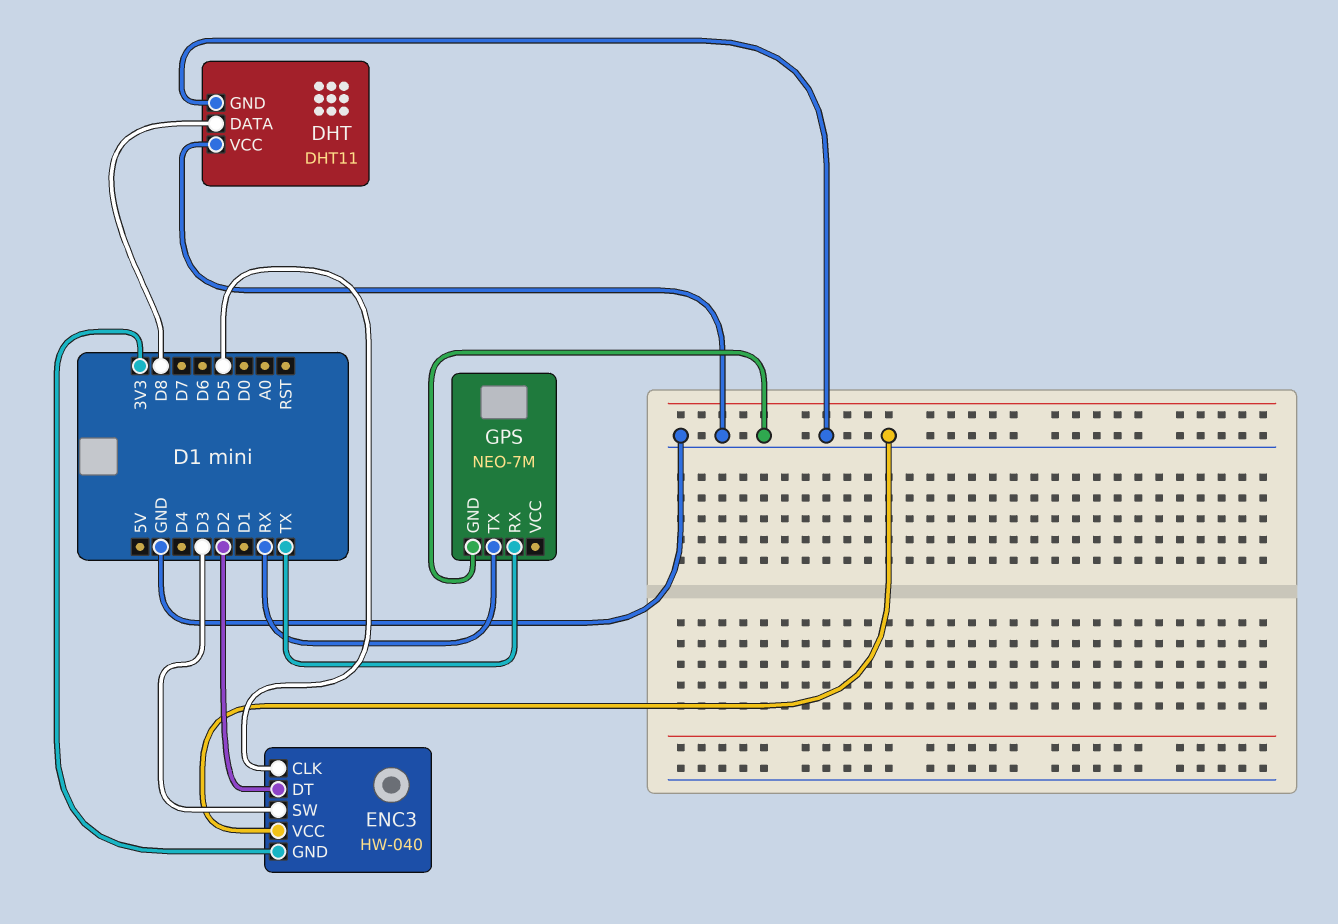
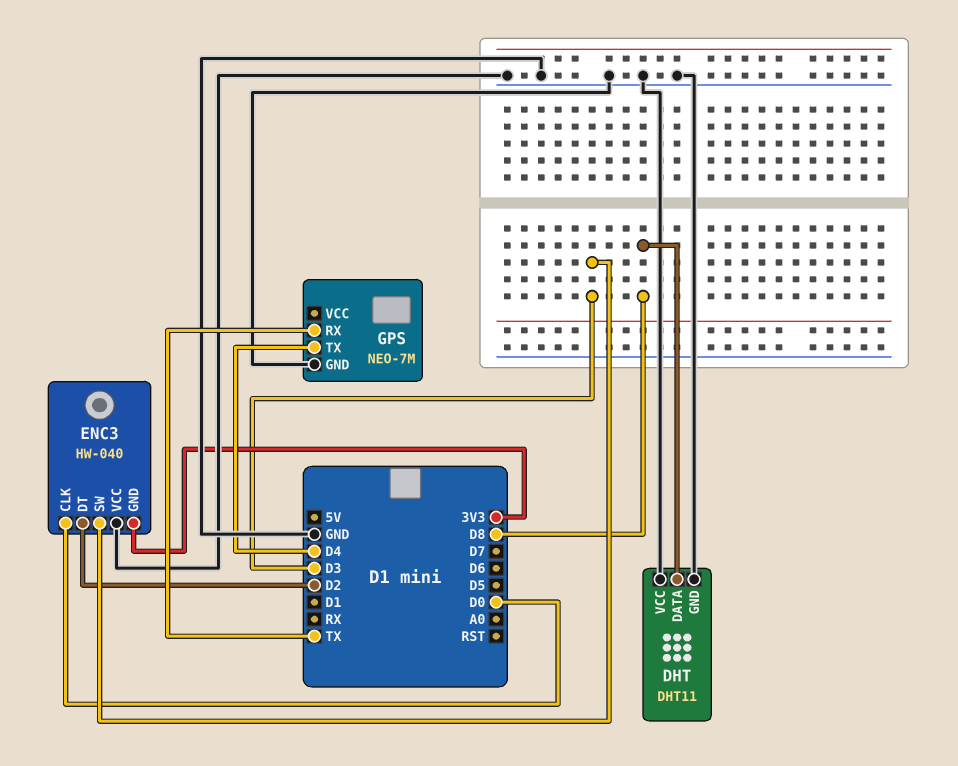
ENC3 pin CLK: D5 -> D0
GPS pin TX: RX -> D4

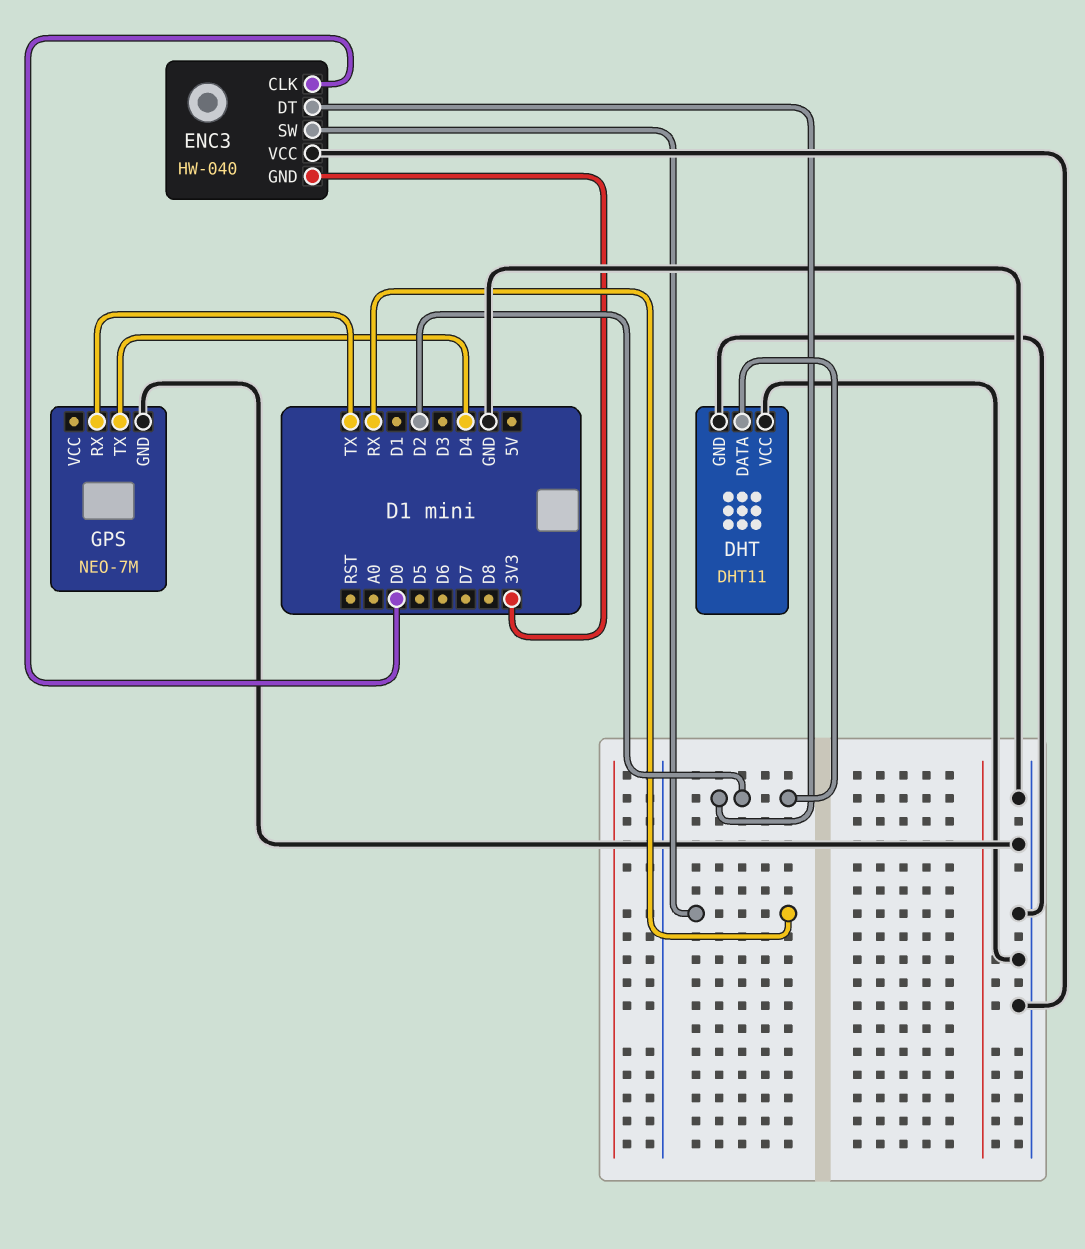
DHT pin DATA: D8 -> D2
ENC3 pin SW: D3 -> RX

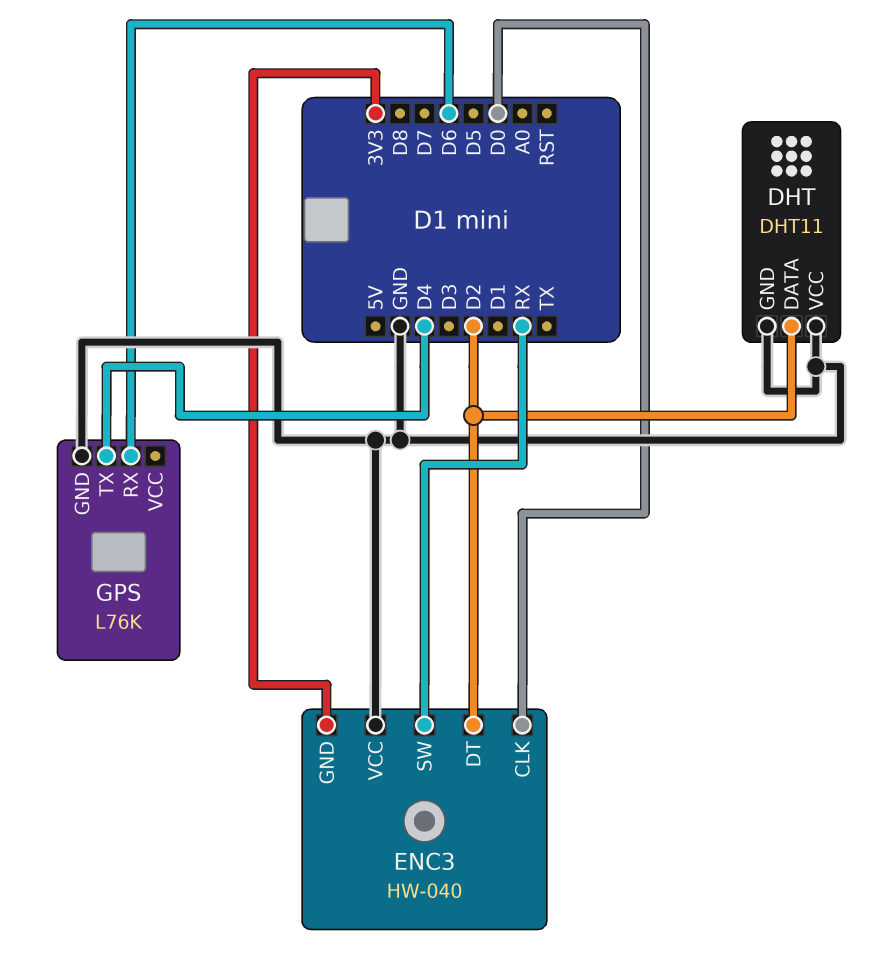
GPS: NEO-7M -> L76K
GPS pin RX: TX -> D6

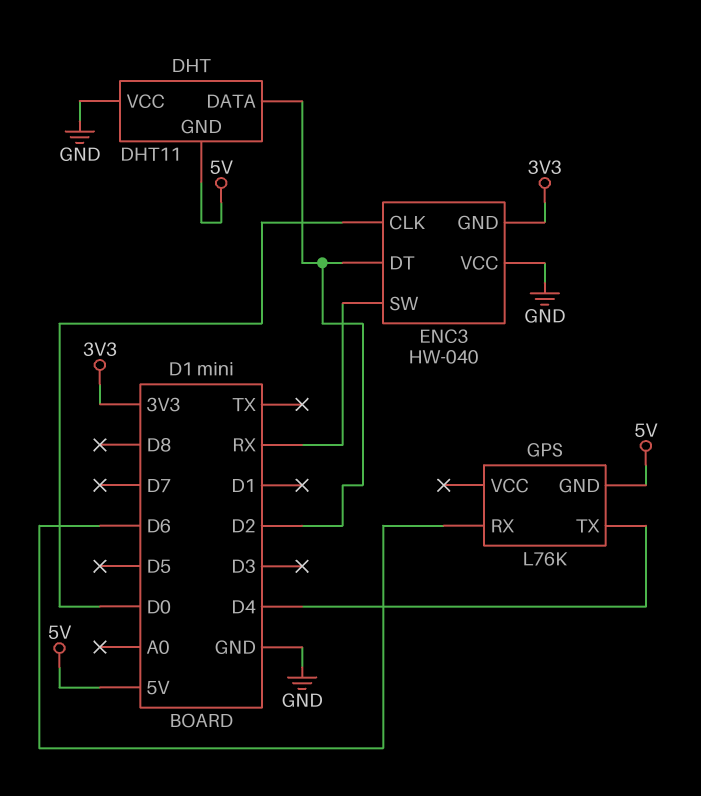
DHT pin GND: GND -> 5V
GPS pin GND: GND -> 5V

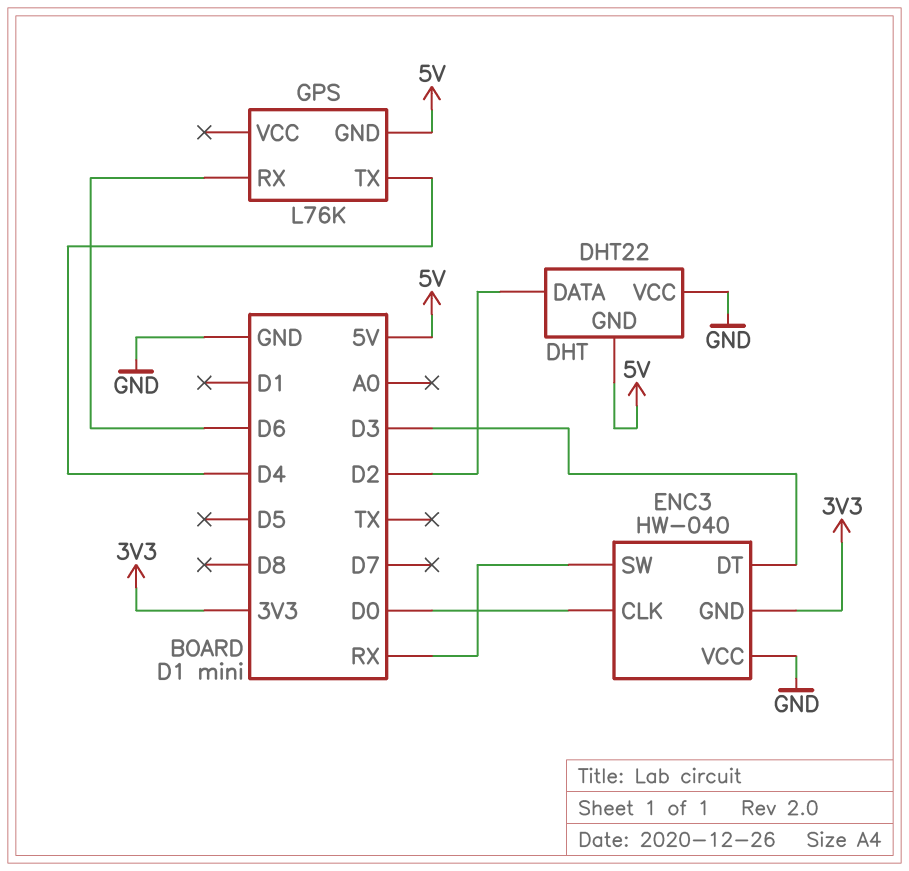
DHT: DHT11 -> DHT22
ENC3 pin DT: D2 -> D3

